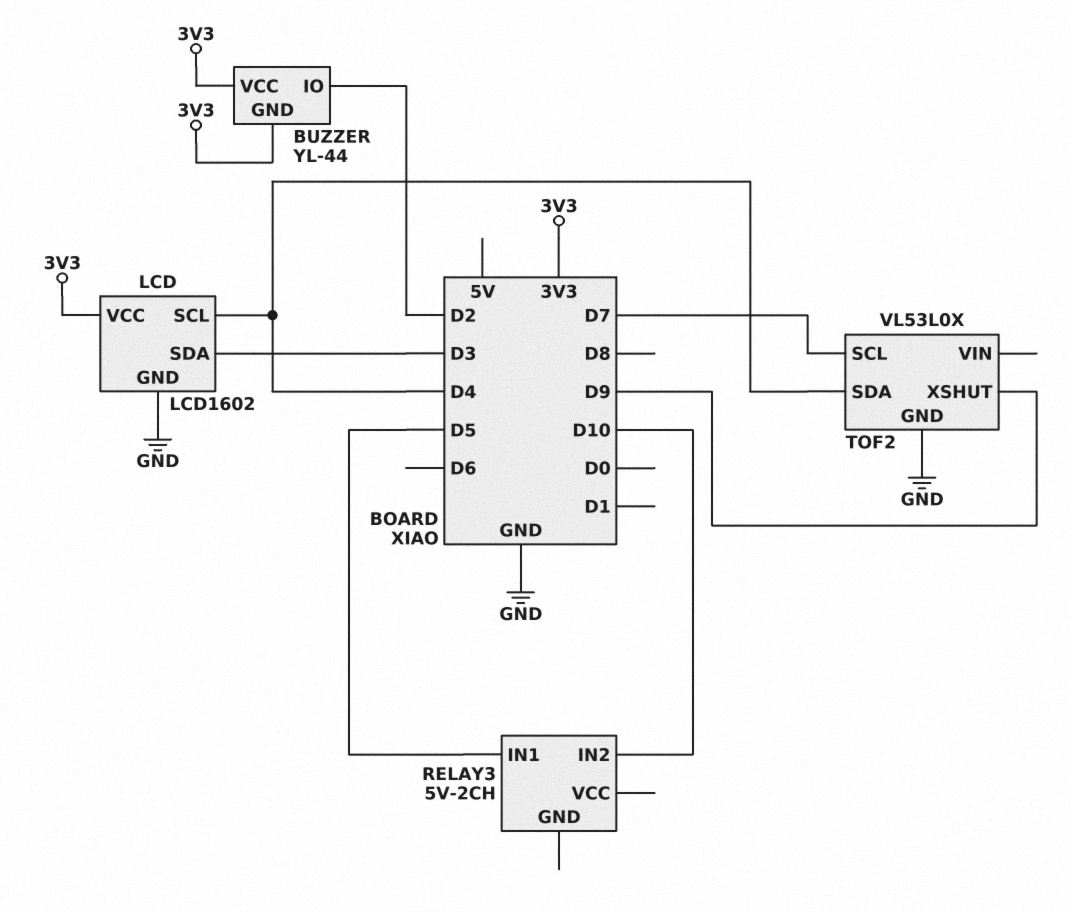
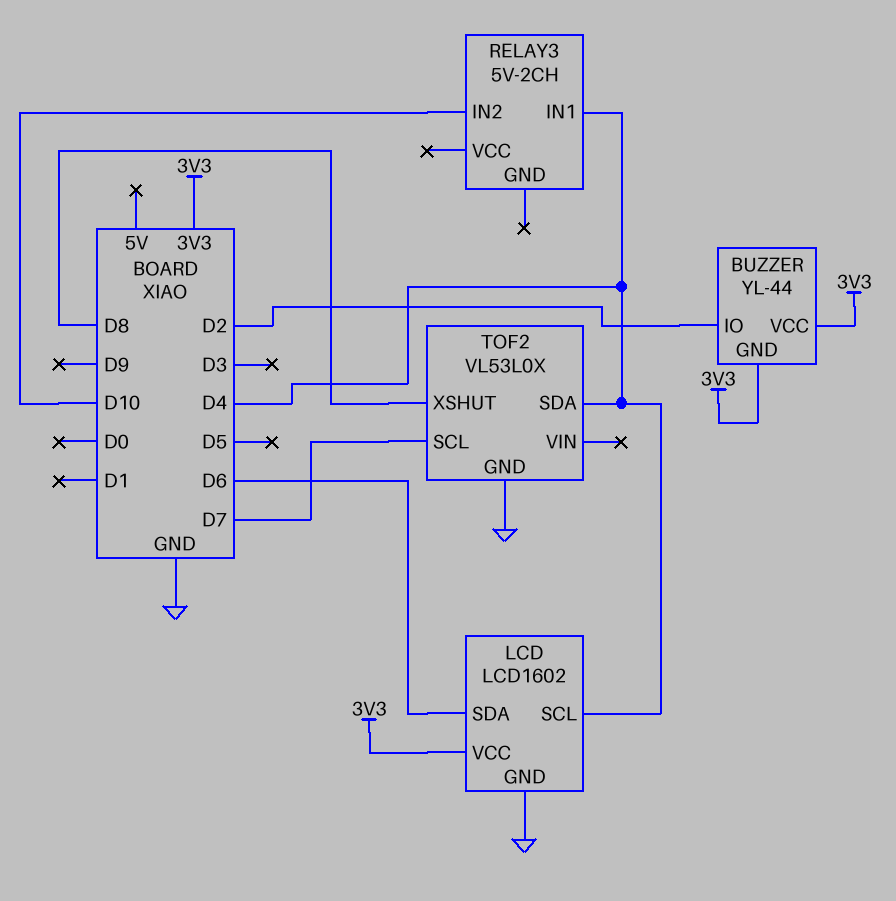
LCD pin SDA: D3 -> D6
RELAY3 pin IN1: D5 -> D4
TOF2 pin XSHUT: D9 -> D8

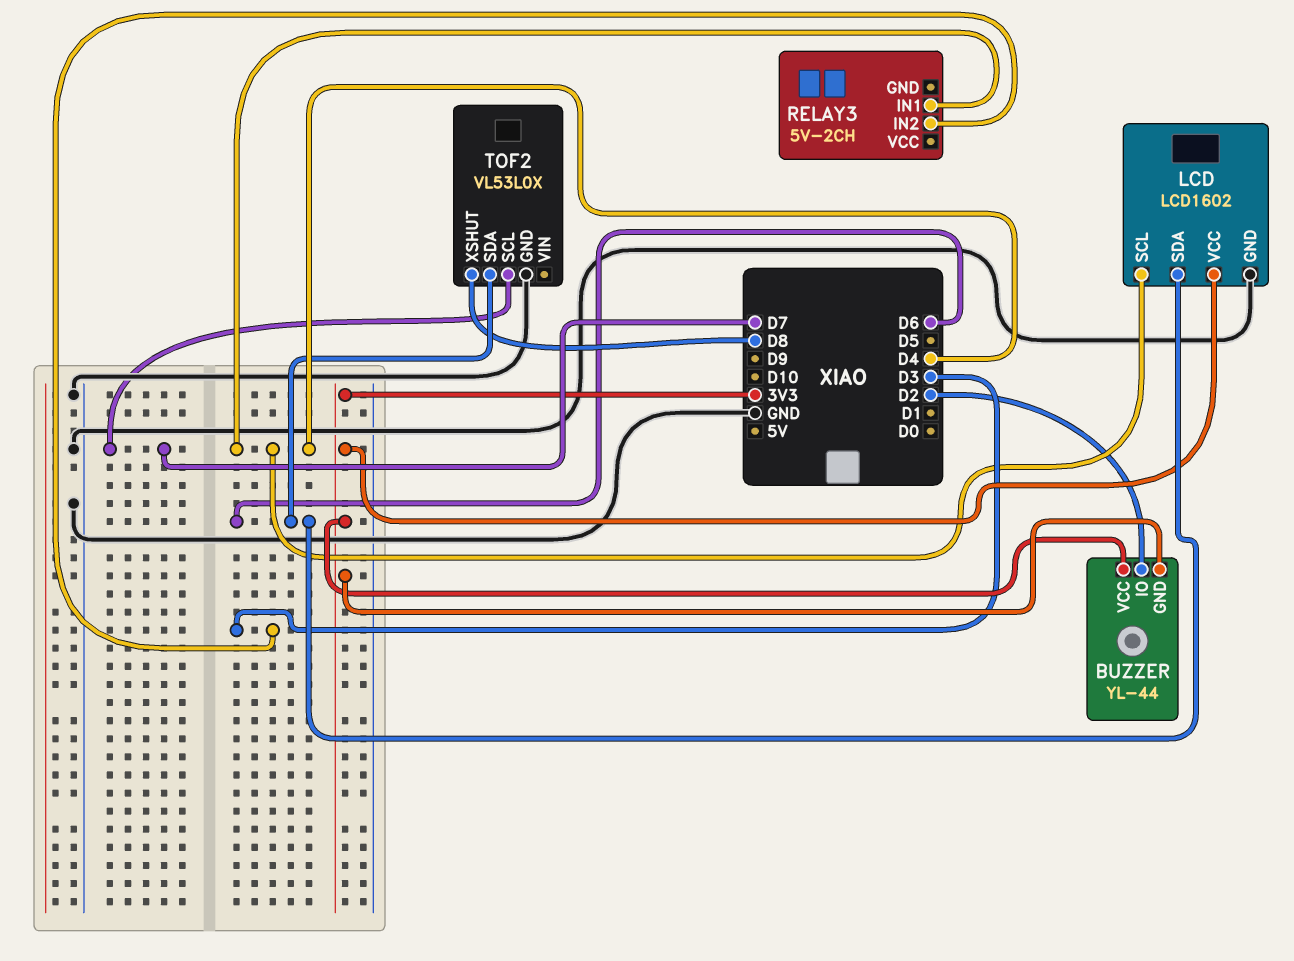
RELAY3 pin IN2: D10 -> D3
TOF2 pin SDA: D4 -> D6

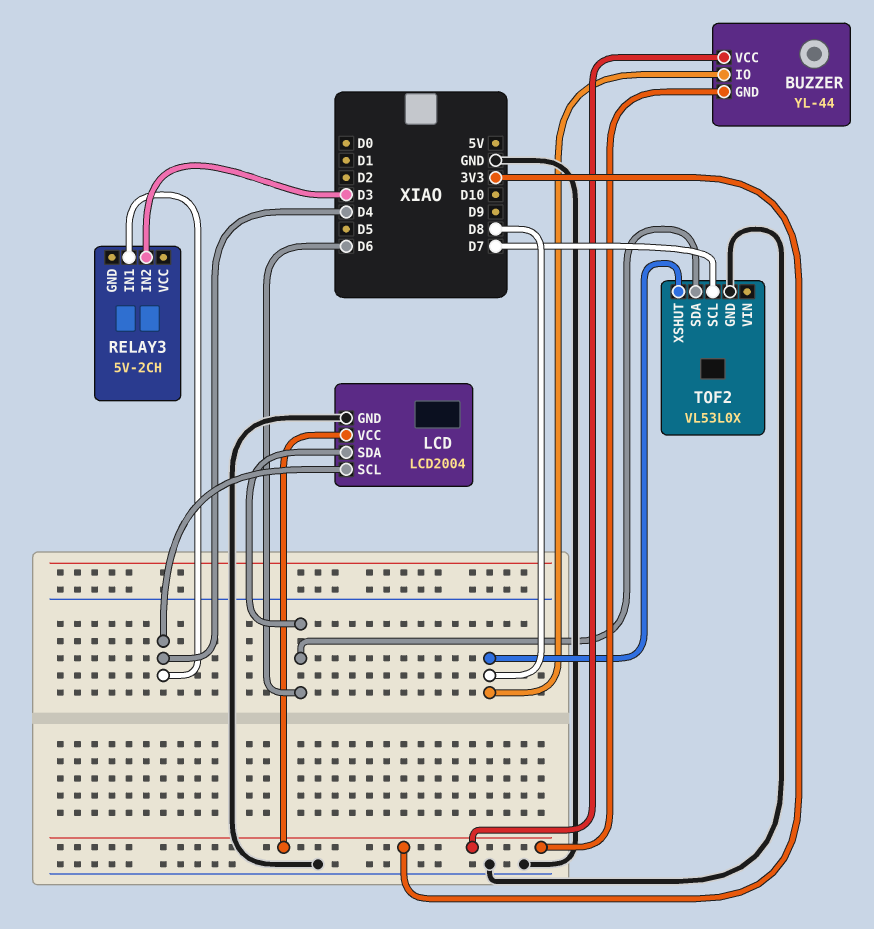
BUZZER pin IO: D2 -> D8
LCD: LCD1602 -> LCD2004

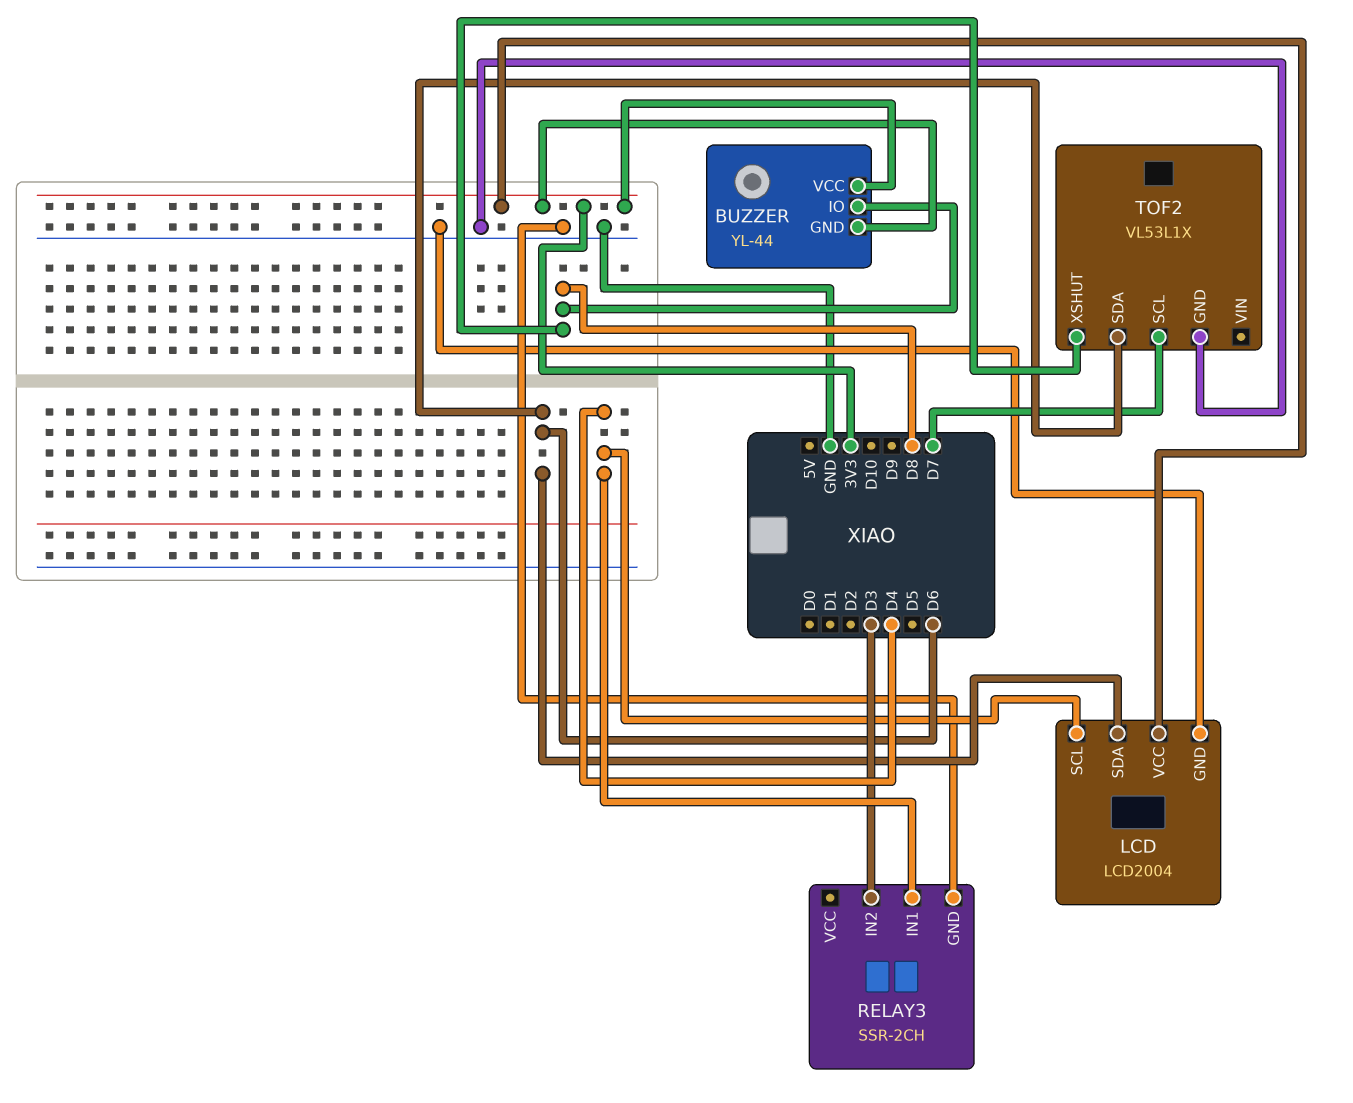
RELAY3: 5V-2CH -> SSR-2CH
RELAY3 pin GND: none -> GND
TOF2: VL53L0X -> VL53L1X

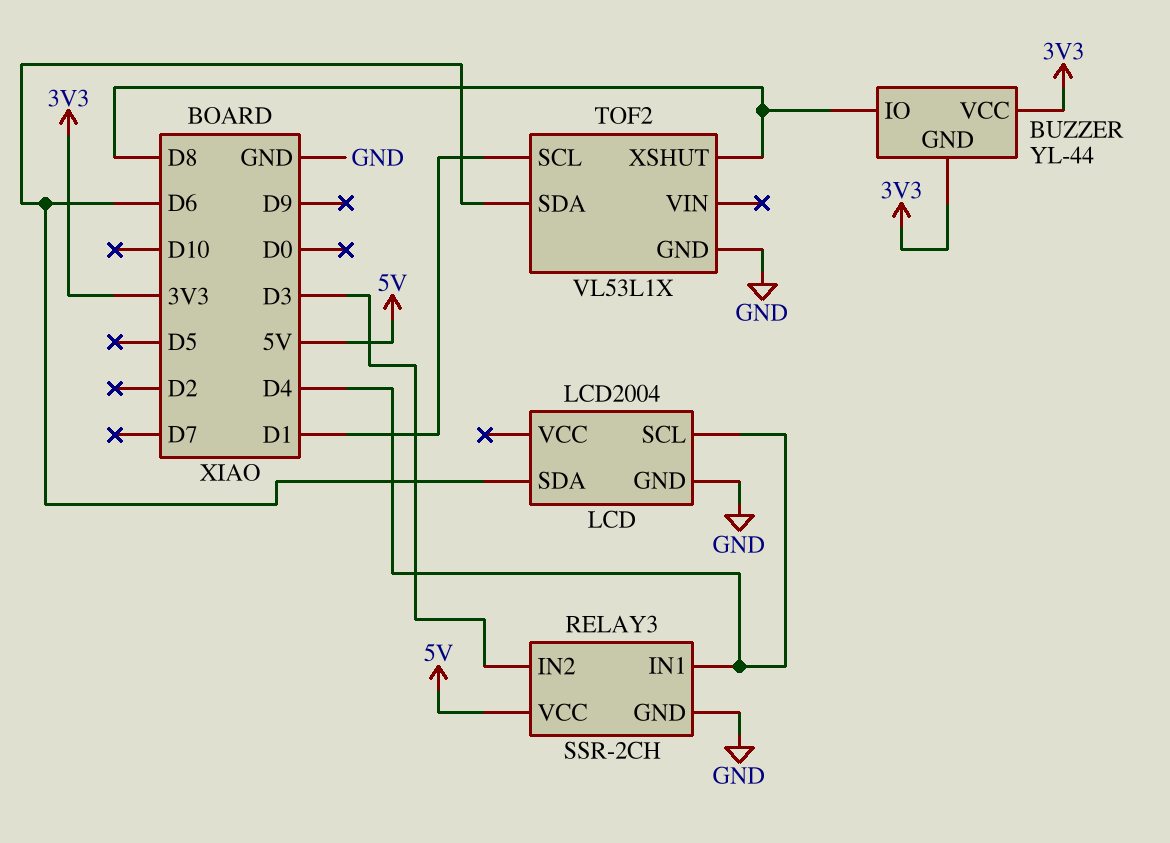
LCD pin VCC: 3V3 -> none
RELAY3 pin VCC: none -> 5V
TOF2 pin SCL: D7 -> D1

